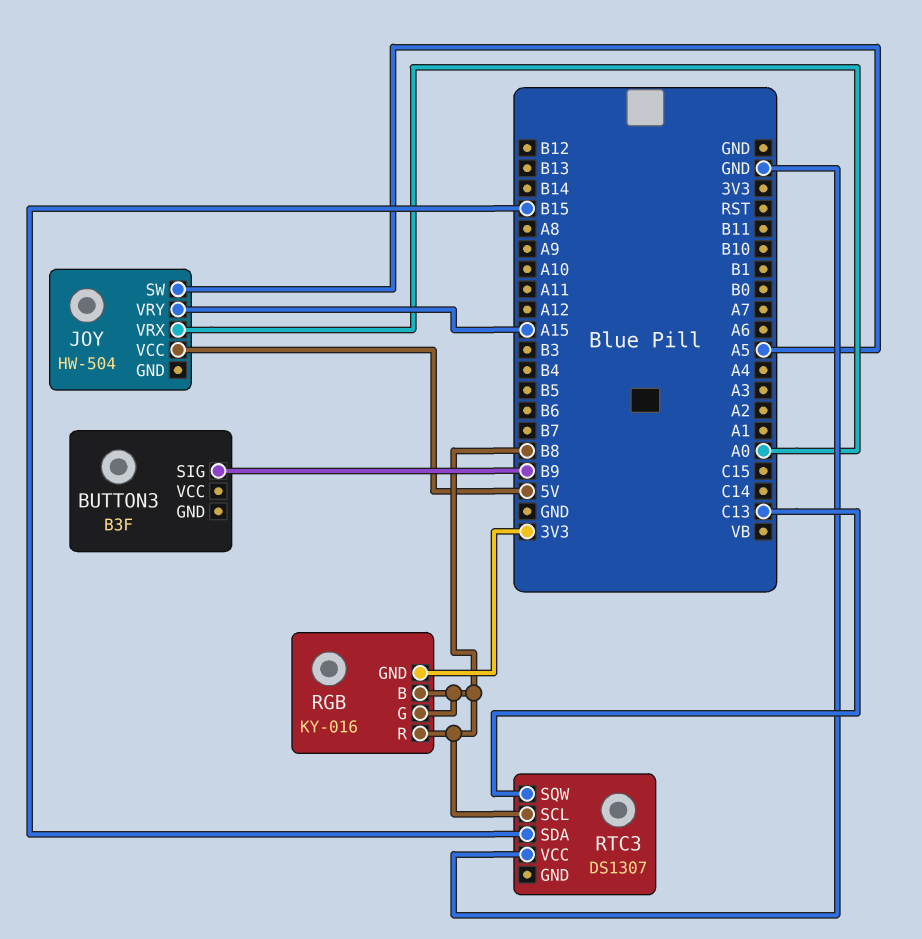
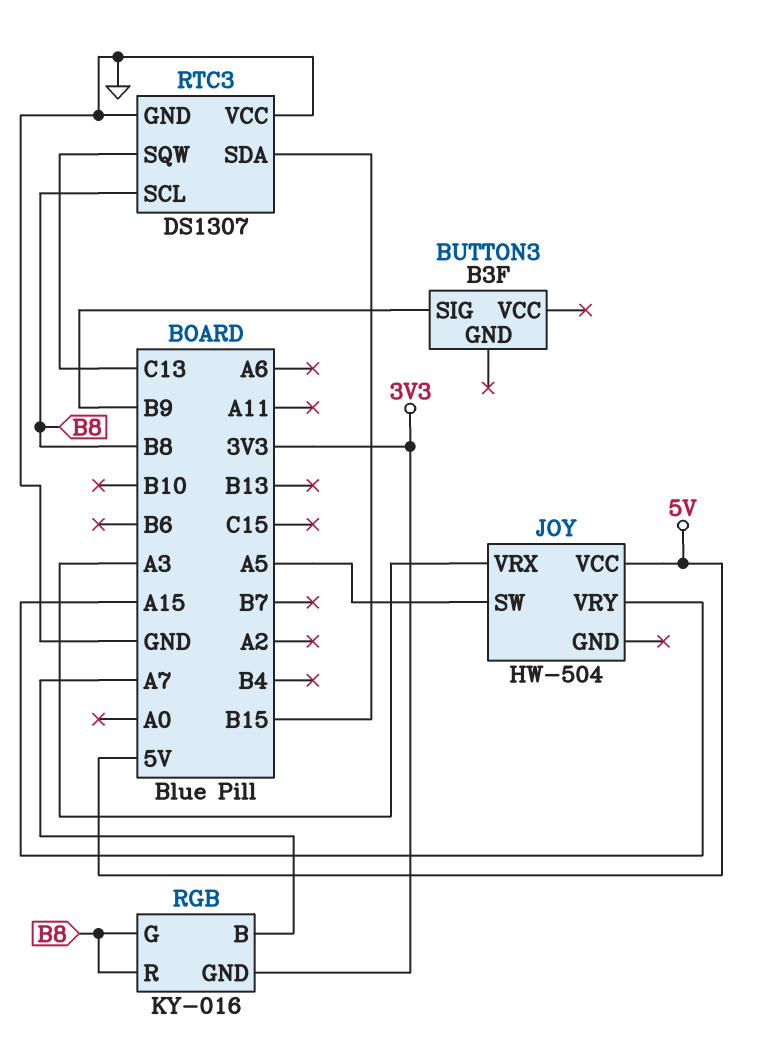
JOY pin VRX: A0 -> A3
RGB pin B: B8 -> A7
RTC3 pin GND: none -> GND

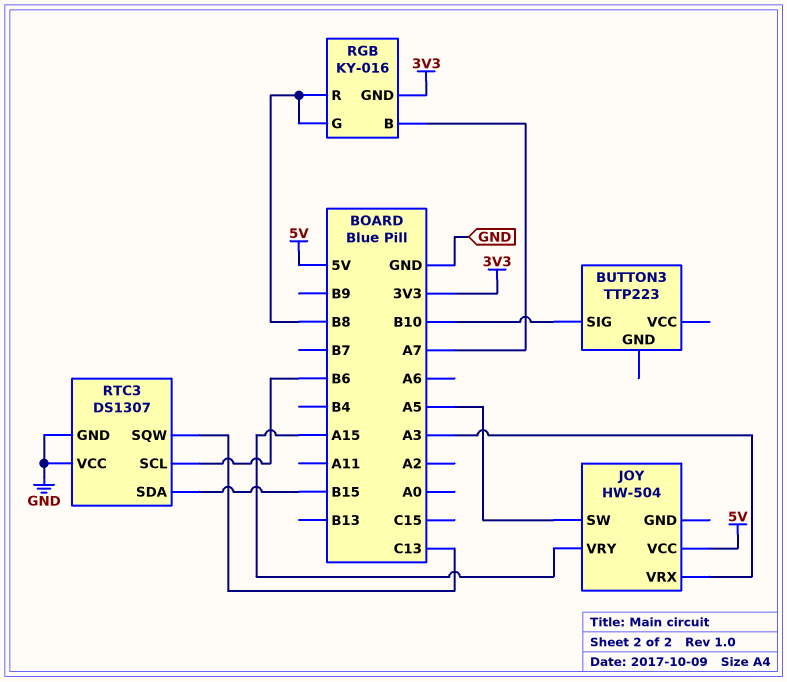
BUTTON3: B3F -> TTP223
BUTTON3 pin SIG: B9 -> B10
RTC3 pin SCL: B8 -> B6

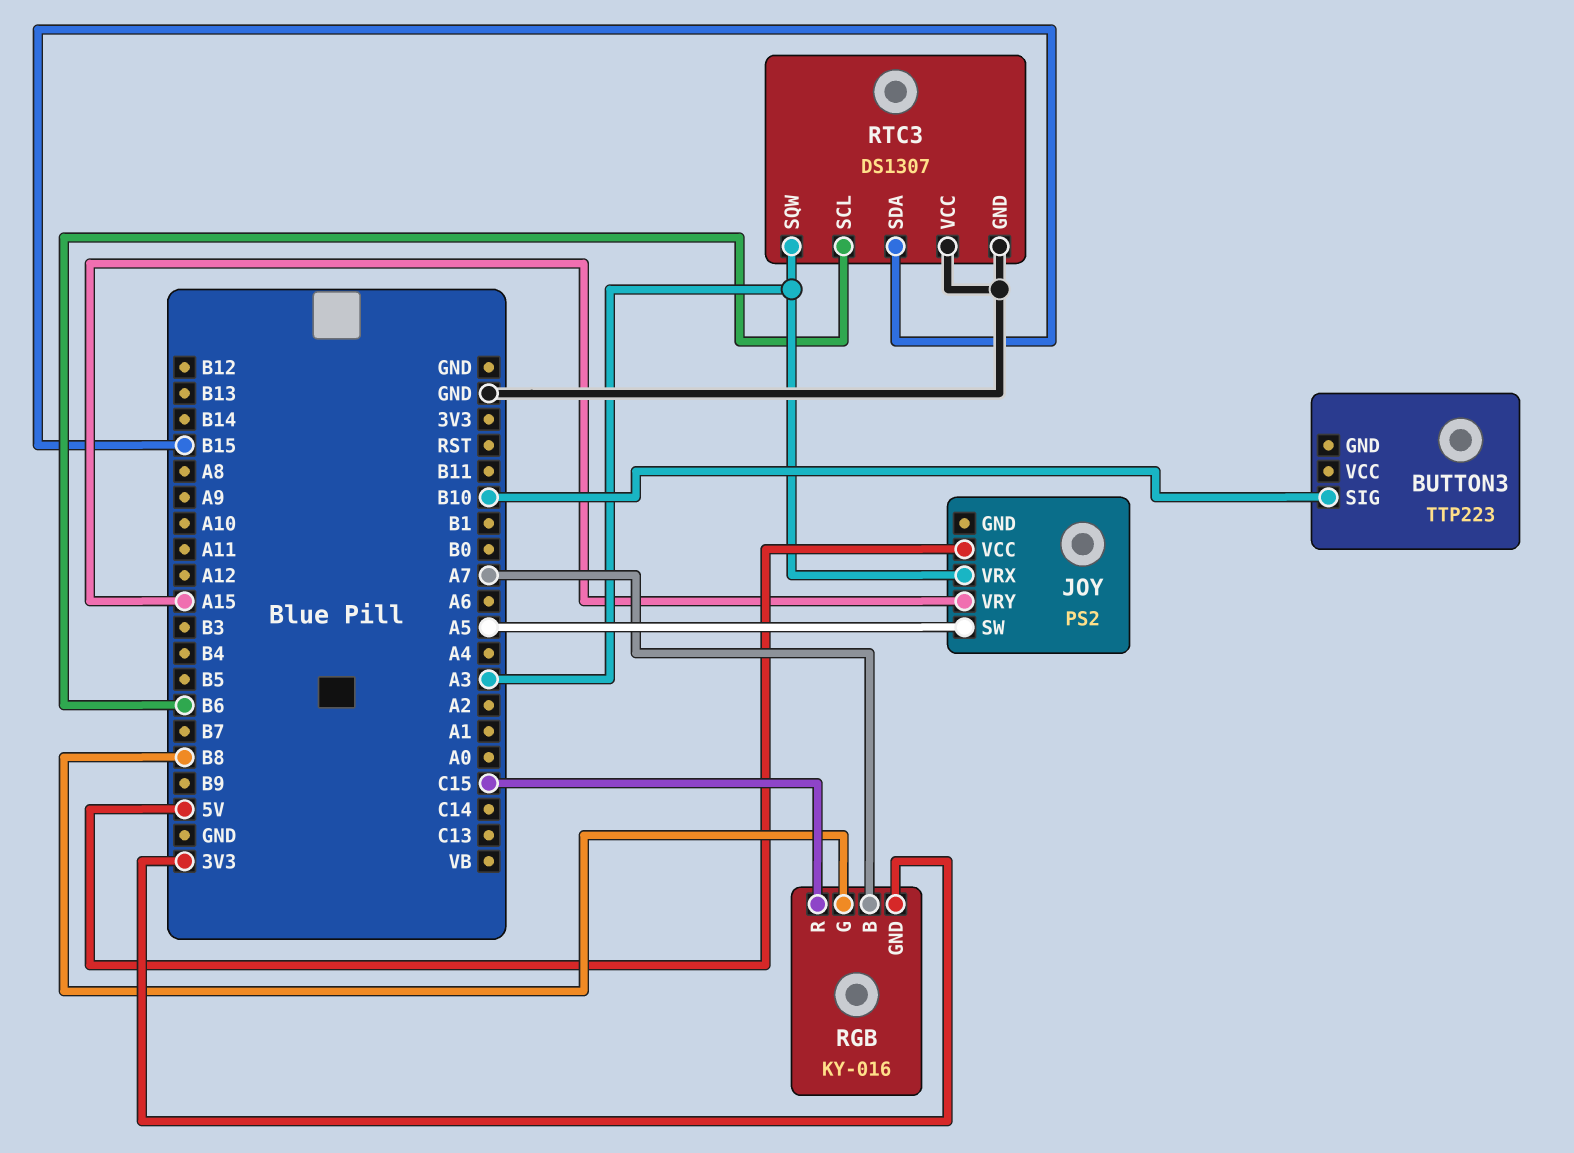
JOY: HW-504 -> PS2
RGB pin R: B8 -> C15
RTC3 pin SQW: C13 -> A3

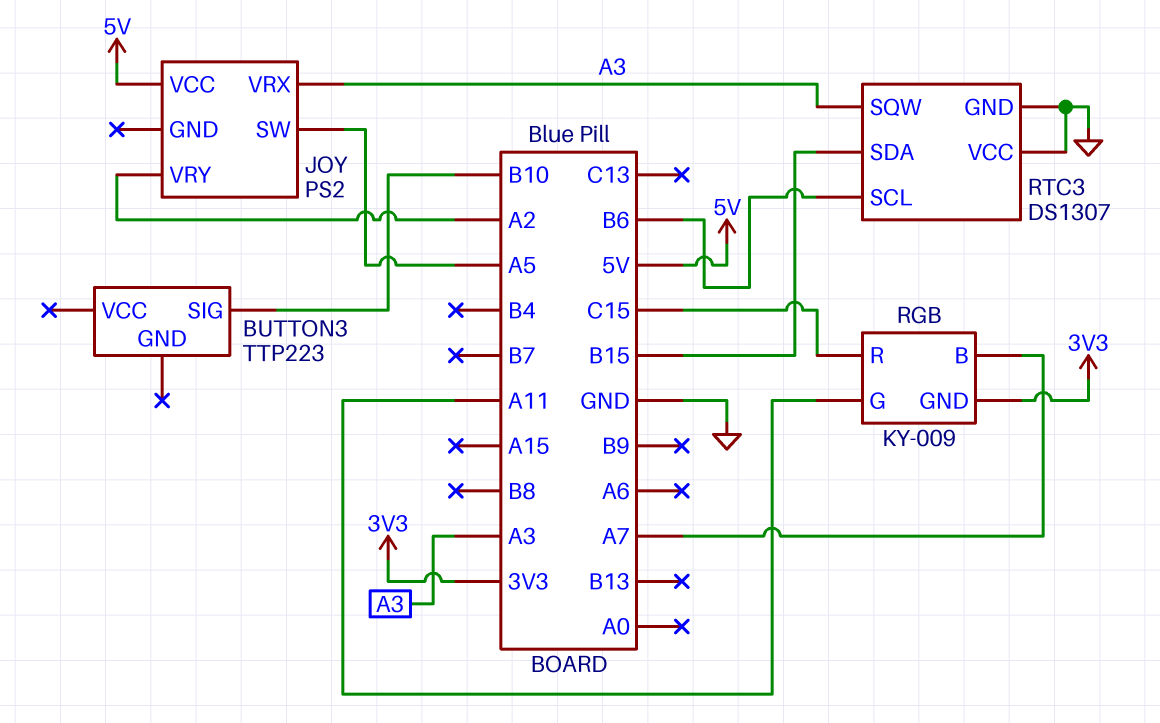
JOY pin VRY: A15 -> A2
RGB: KY-016 -> KY-009
RGB pin G: B8 -> A11

